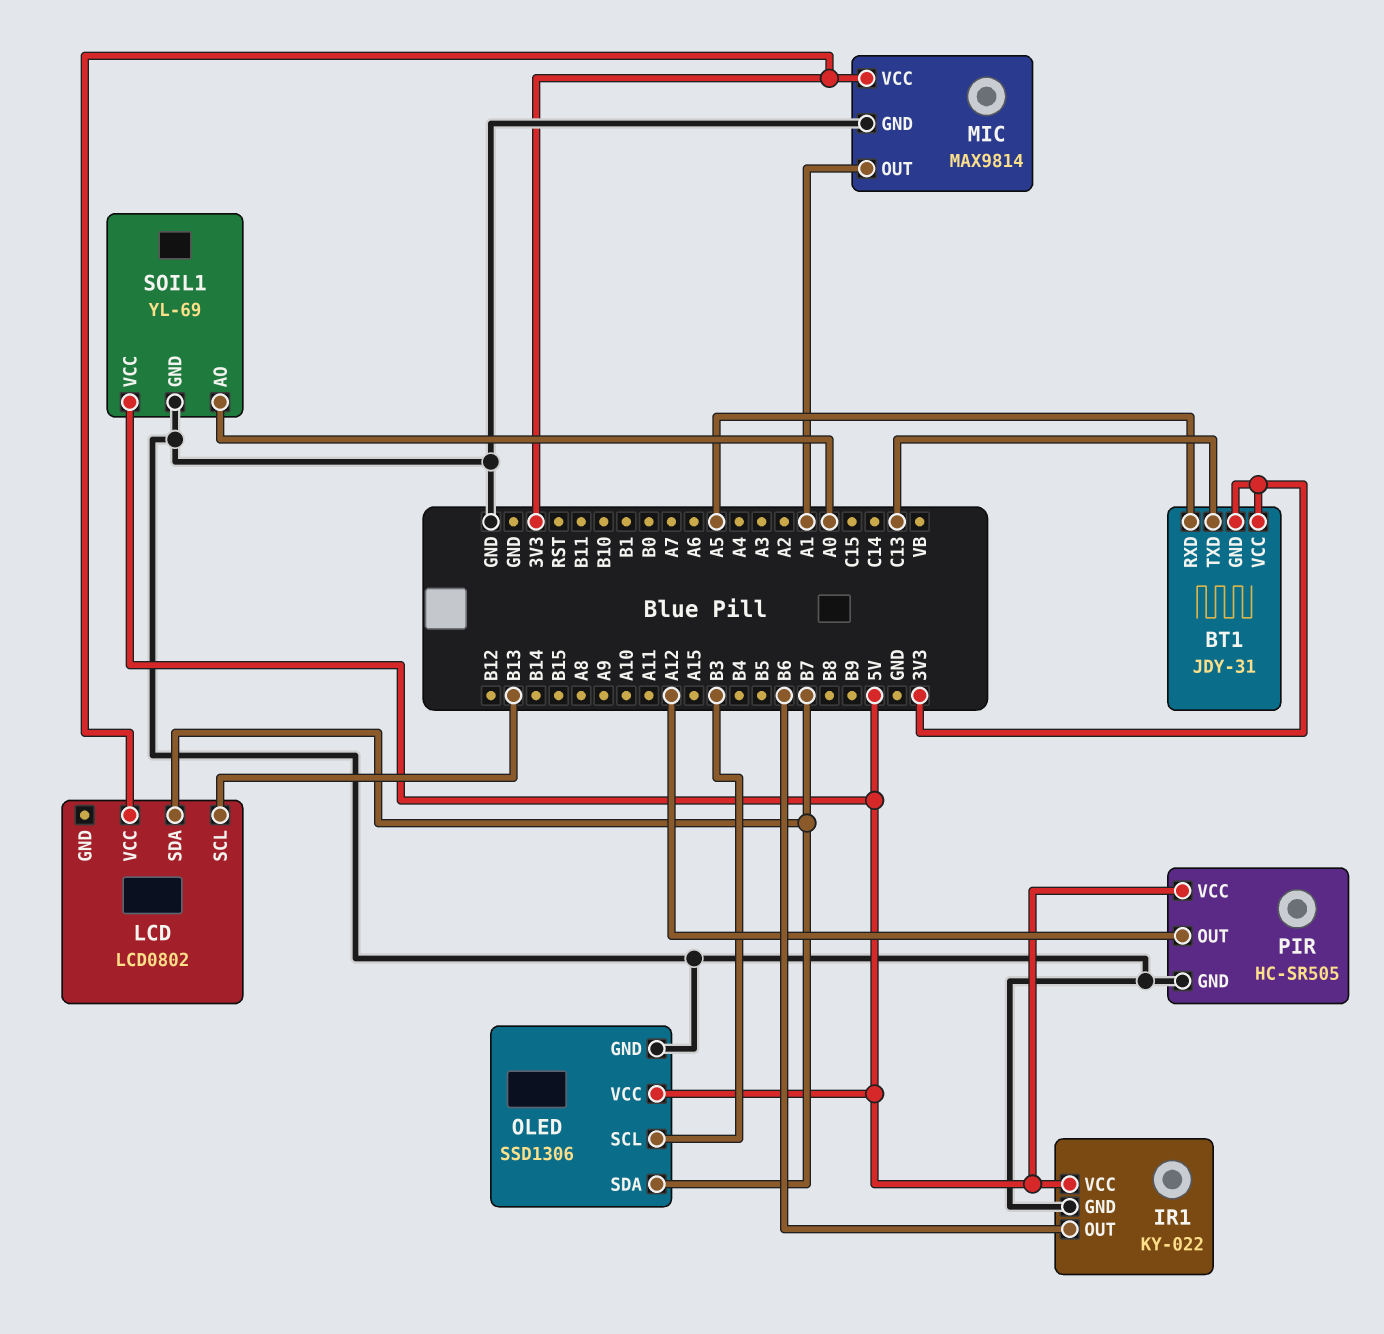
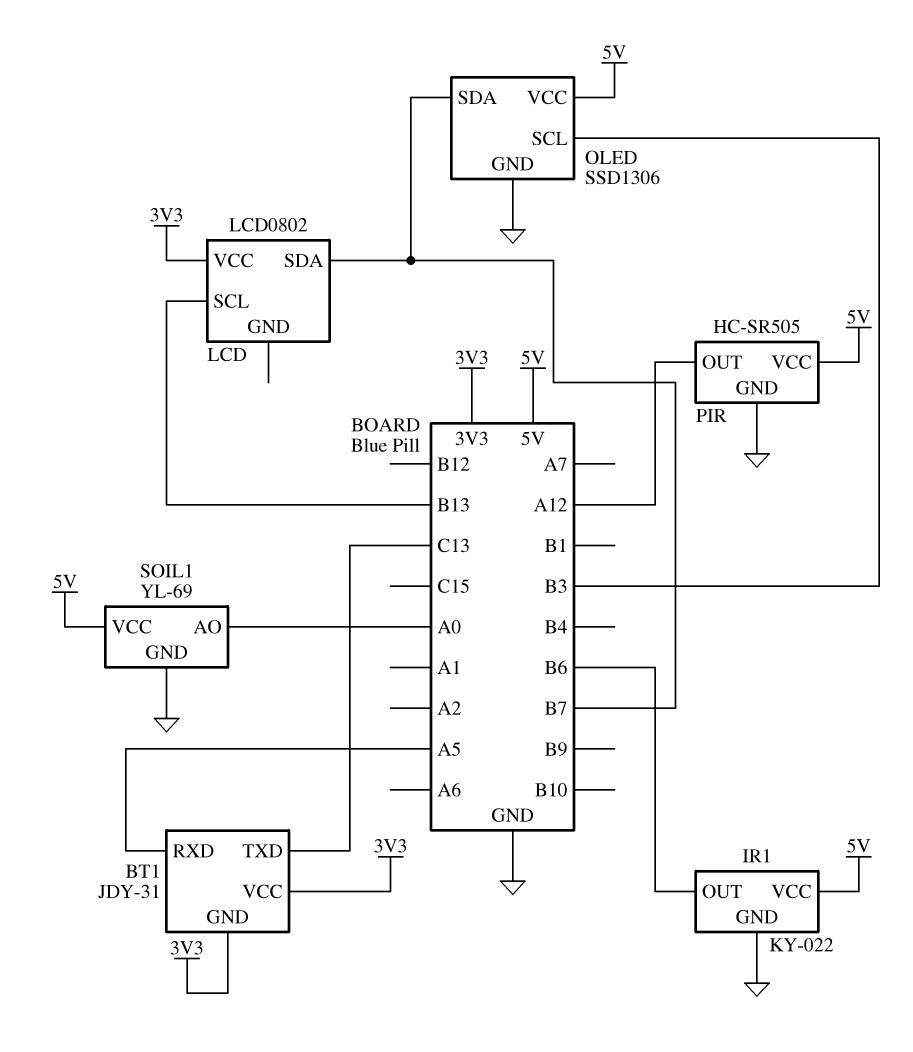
MIC: MAX9814 -> none
MIC pin GND: GND -> none
MIC pin OUT: A1 -> none
MIC pin VCC: 3V3 -> none

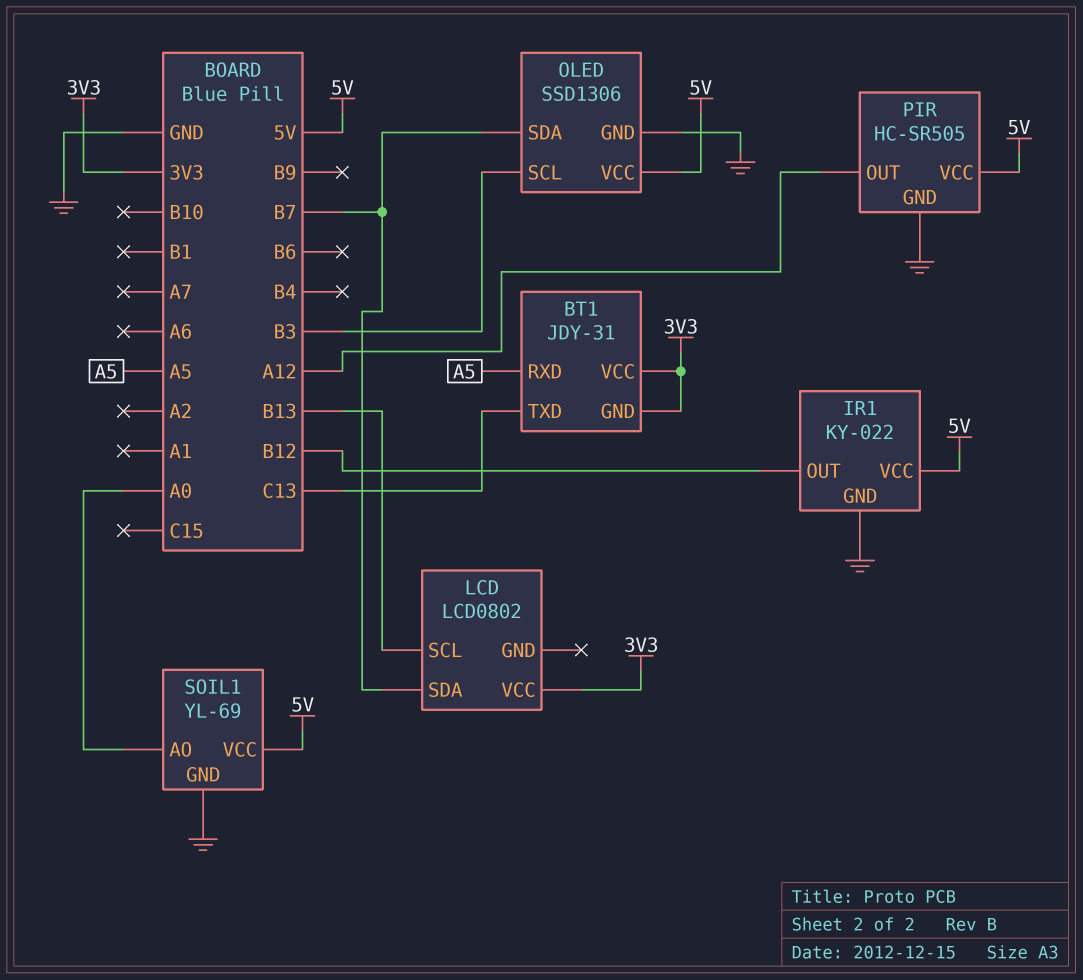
IR1 pin OUT: B6 -> B12

